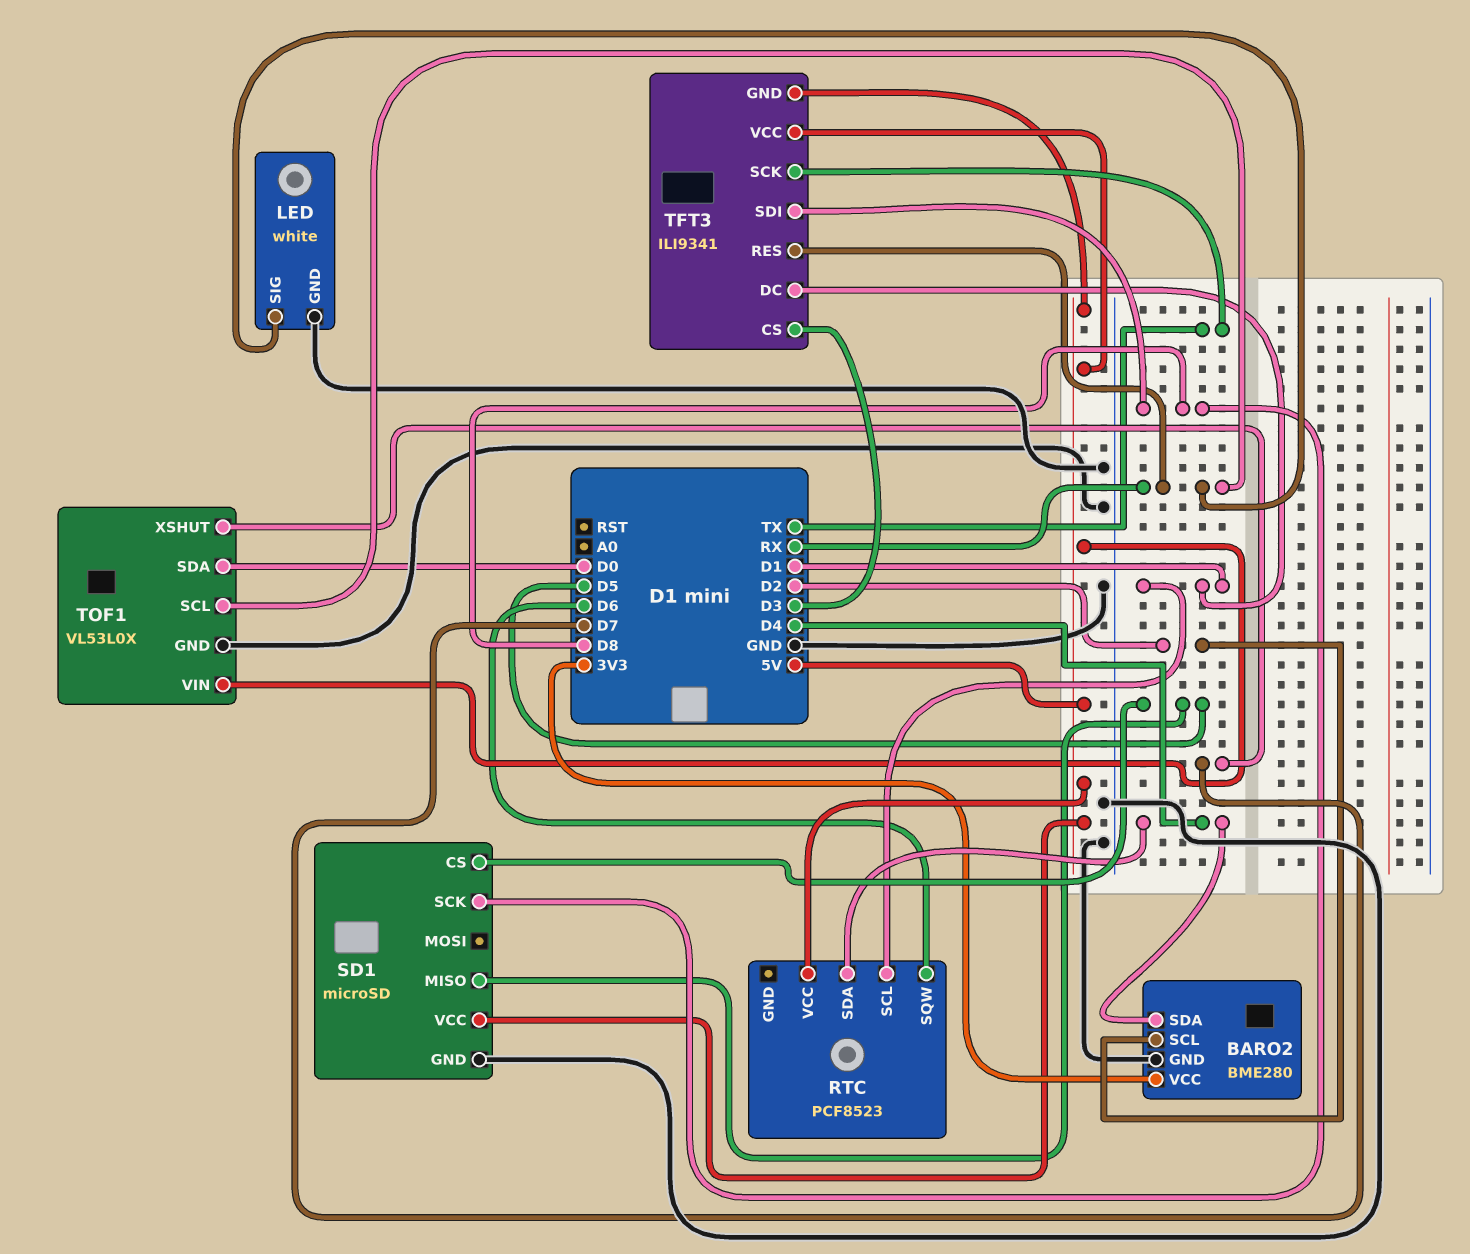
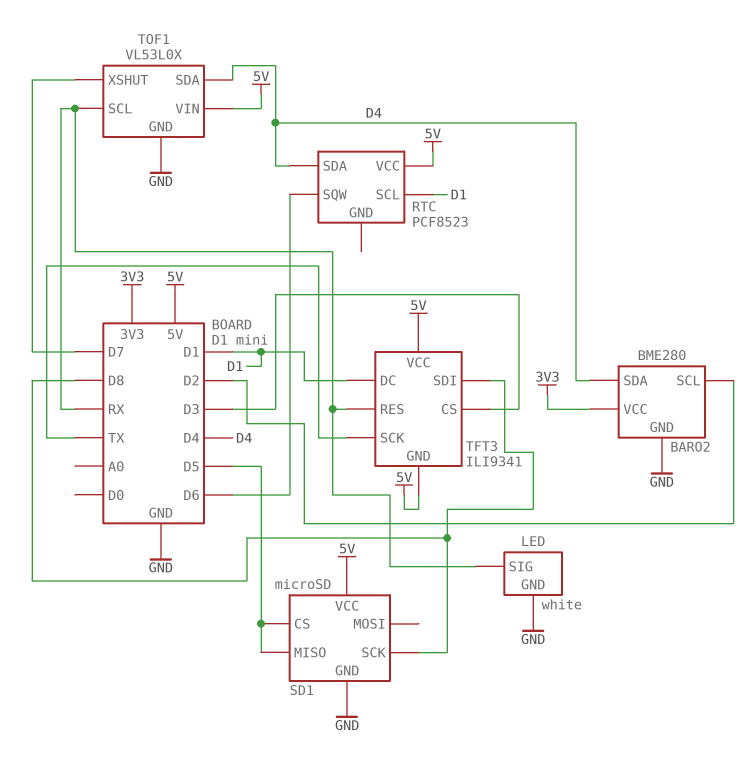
TOF1 pin SDA: D0 -> D4

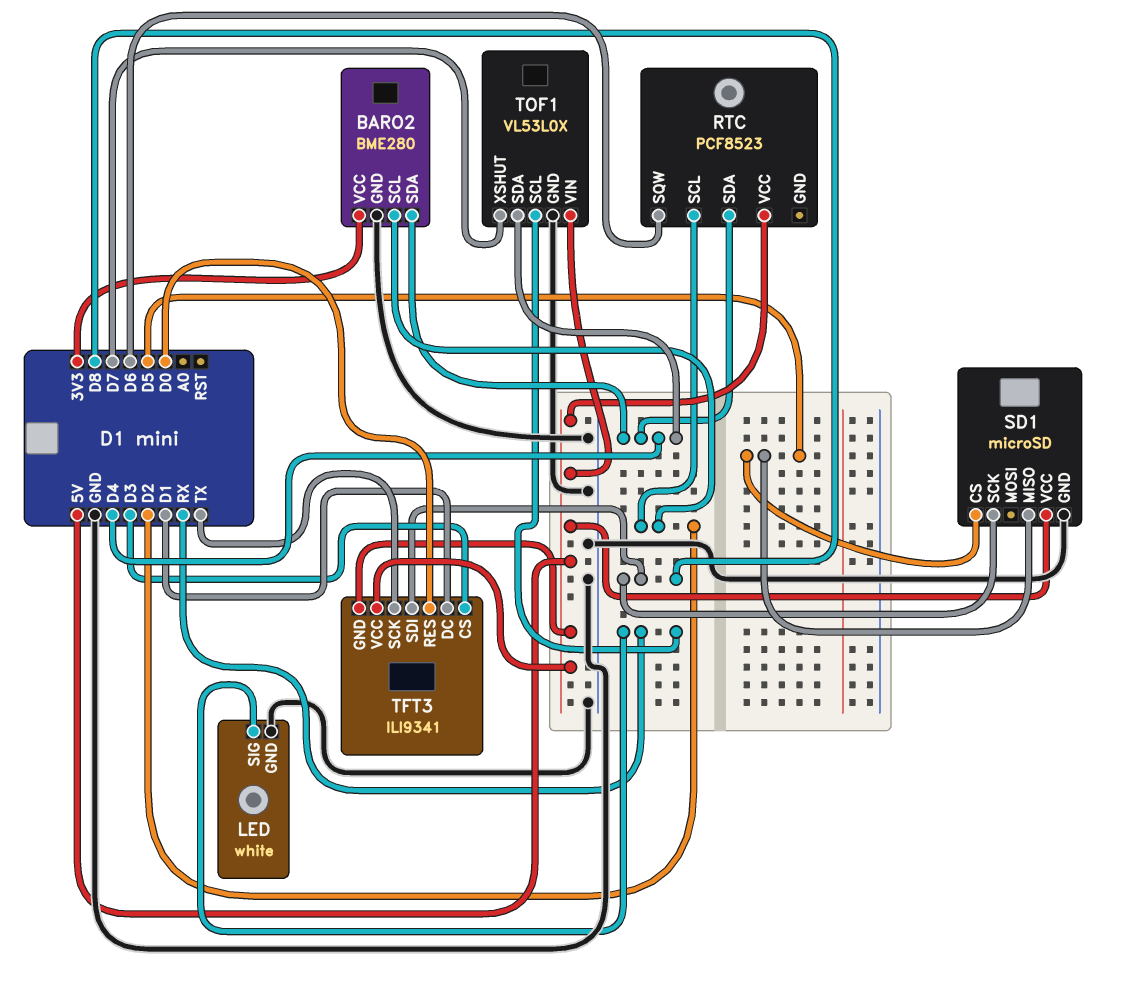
RTC pin SCL: D1 -> D2
TFT3 pin RES: RX -> D0

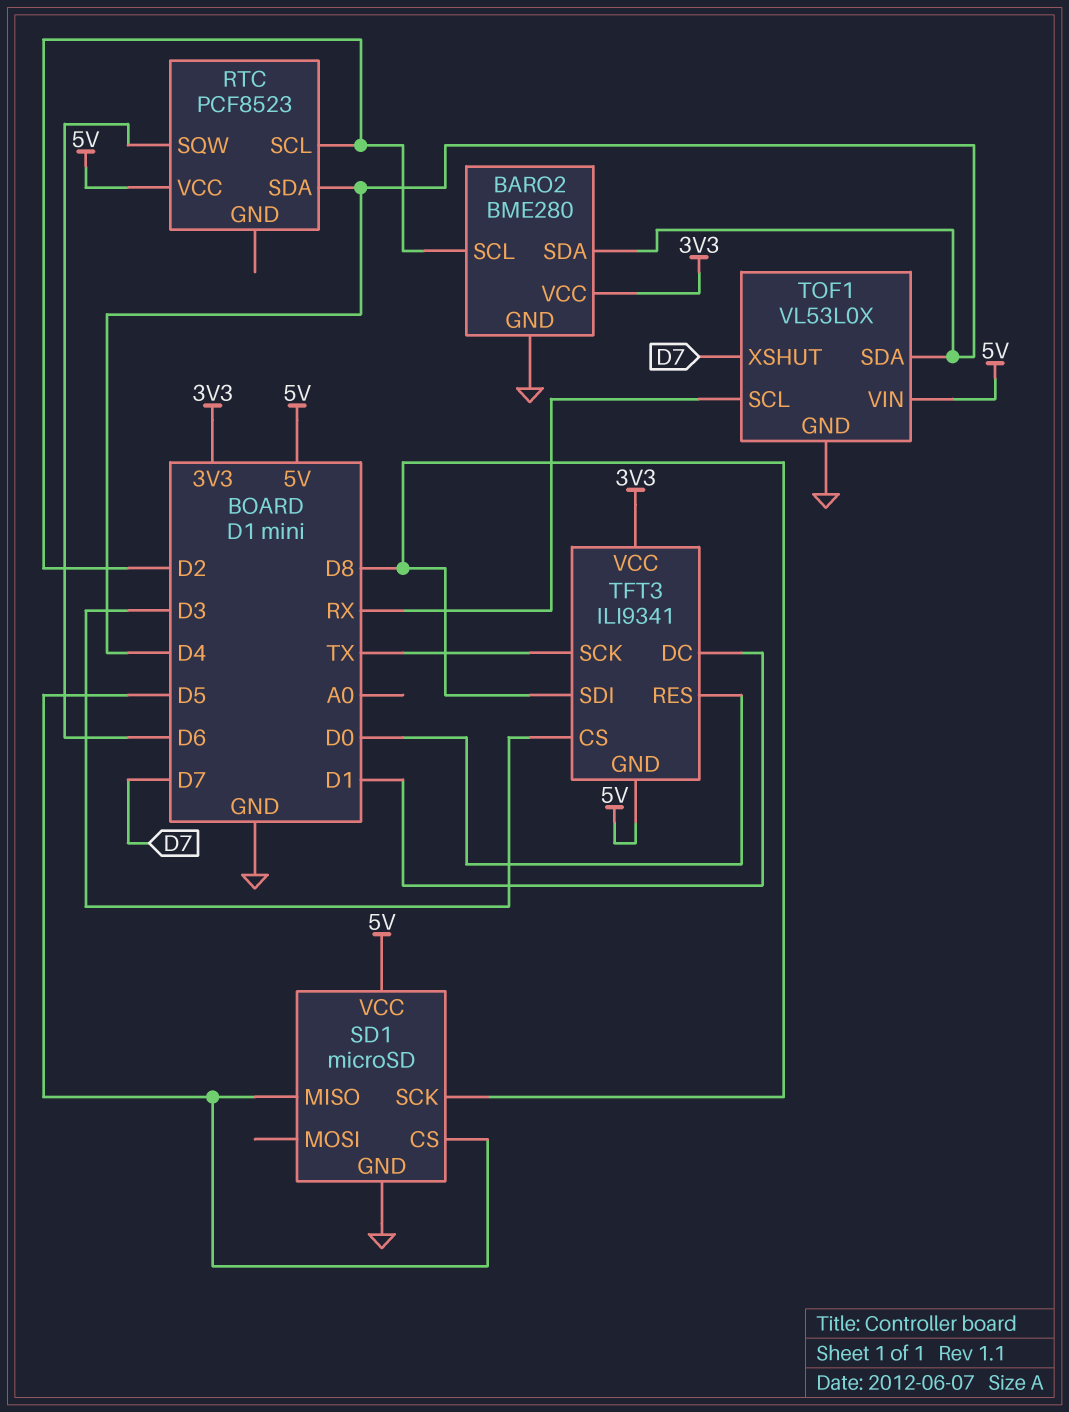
LED: white -> none
LED pin GND: GND -> none
LED pin SIG: RX -> none
TFT3 pin VCC: 5V -> 3V3

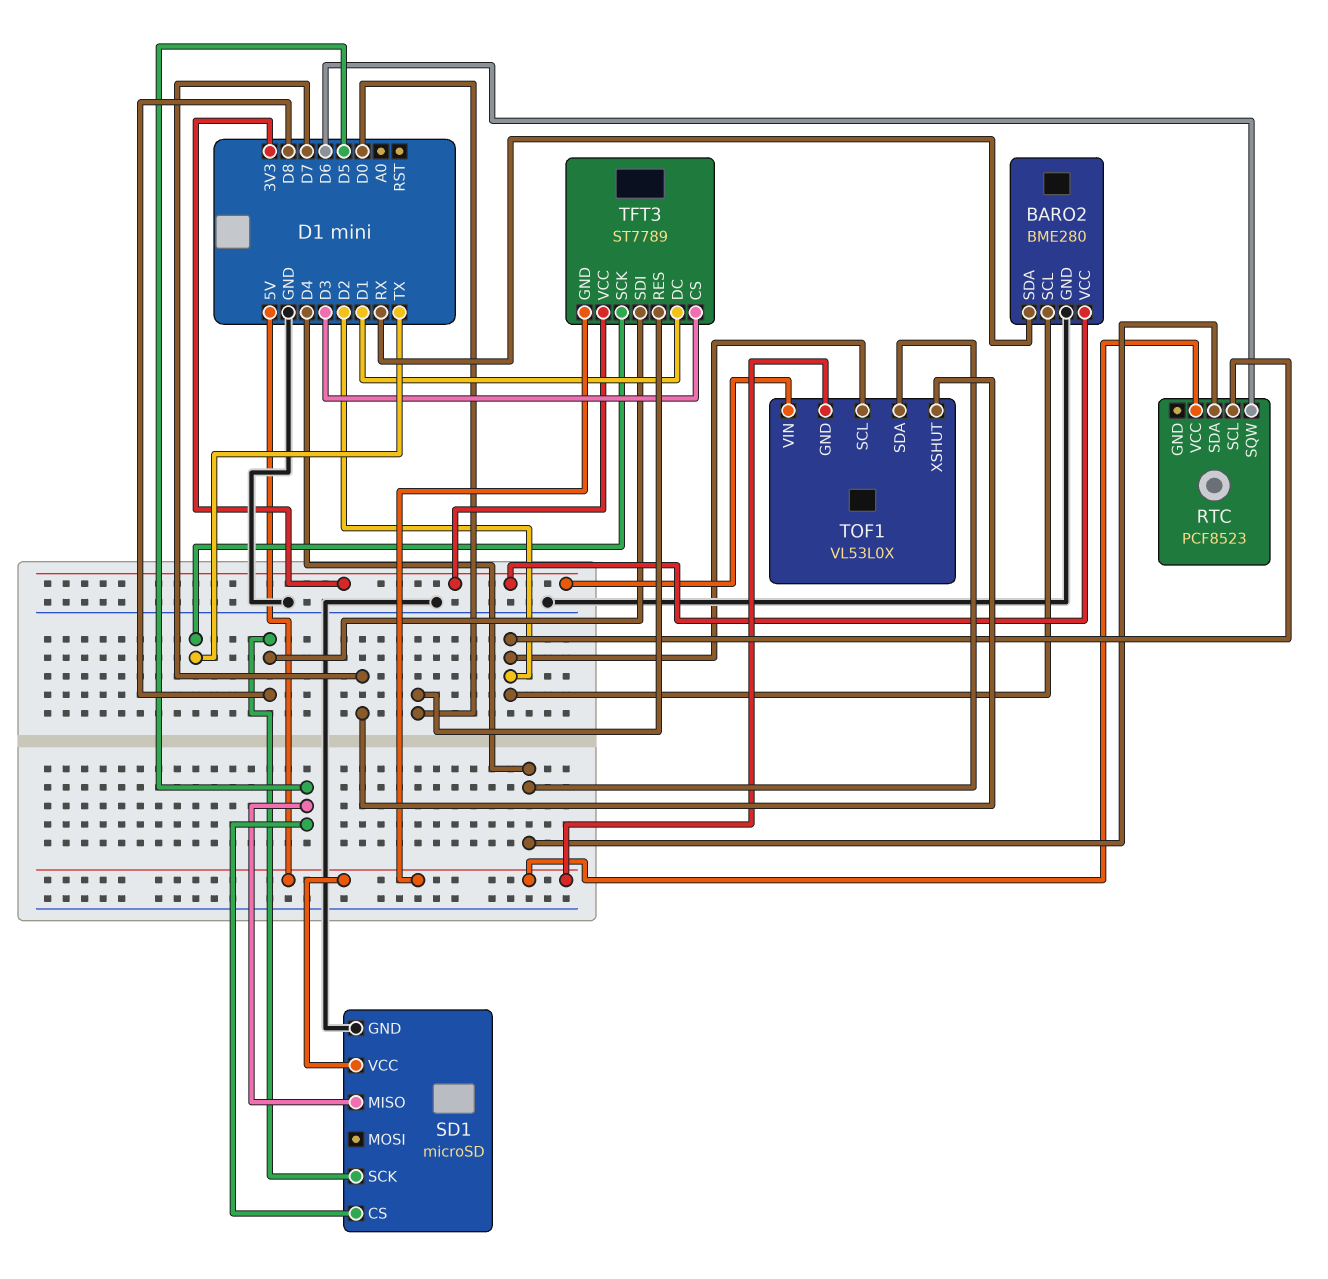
BARO2 pin SDA: D4 -> RX
TFT3: ILI9341 -> ST7789
TOF1 pin GND: GND -> 5V
TOF1 pin SCL: RX -> D2
TOF1 pin VIN: 5V -> 3V3

